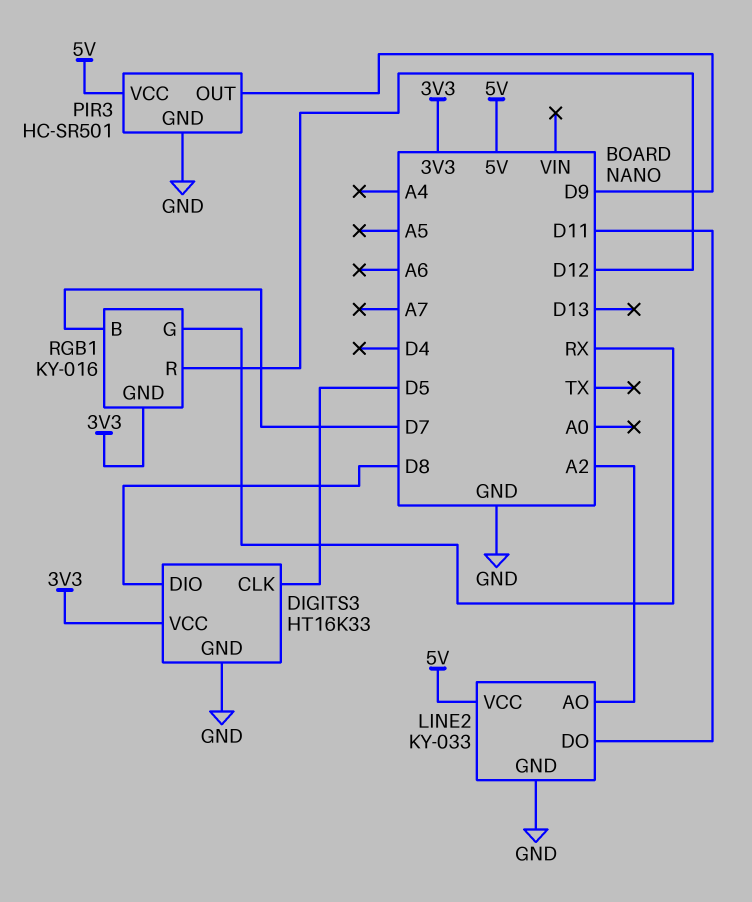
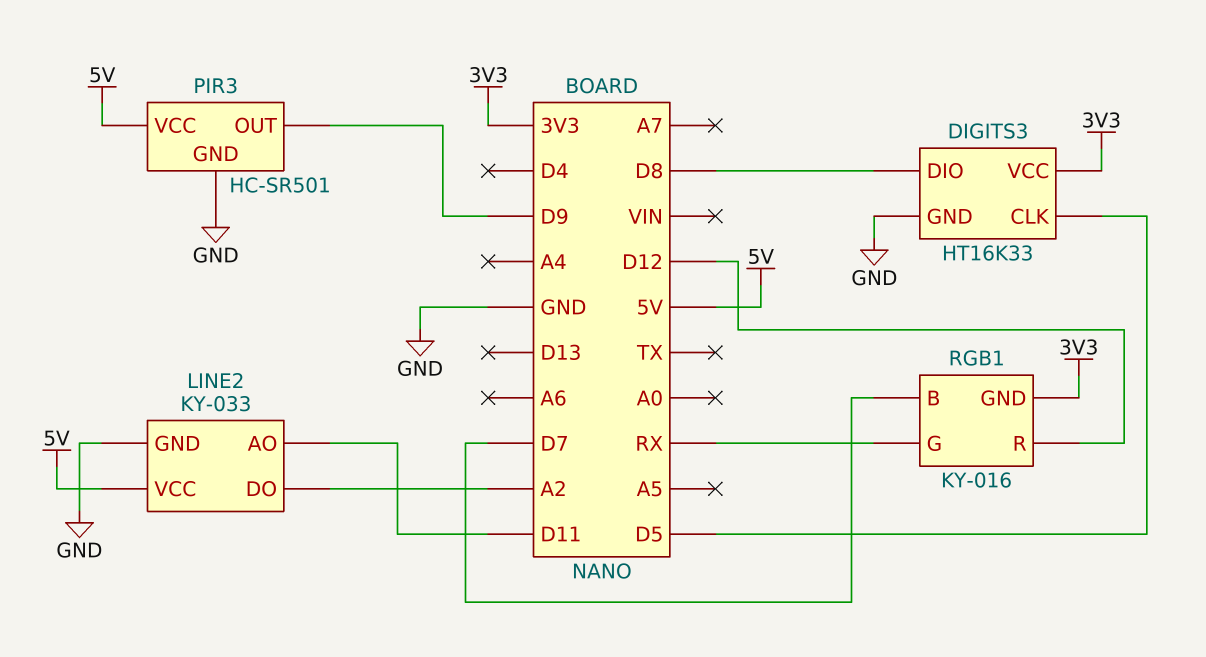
LINE2 pin AO: A2 -> D11
LINE2 pin DO: D11 -> A2

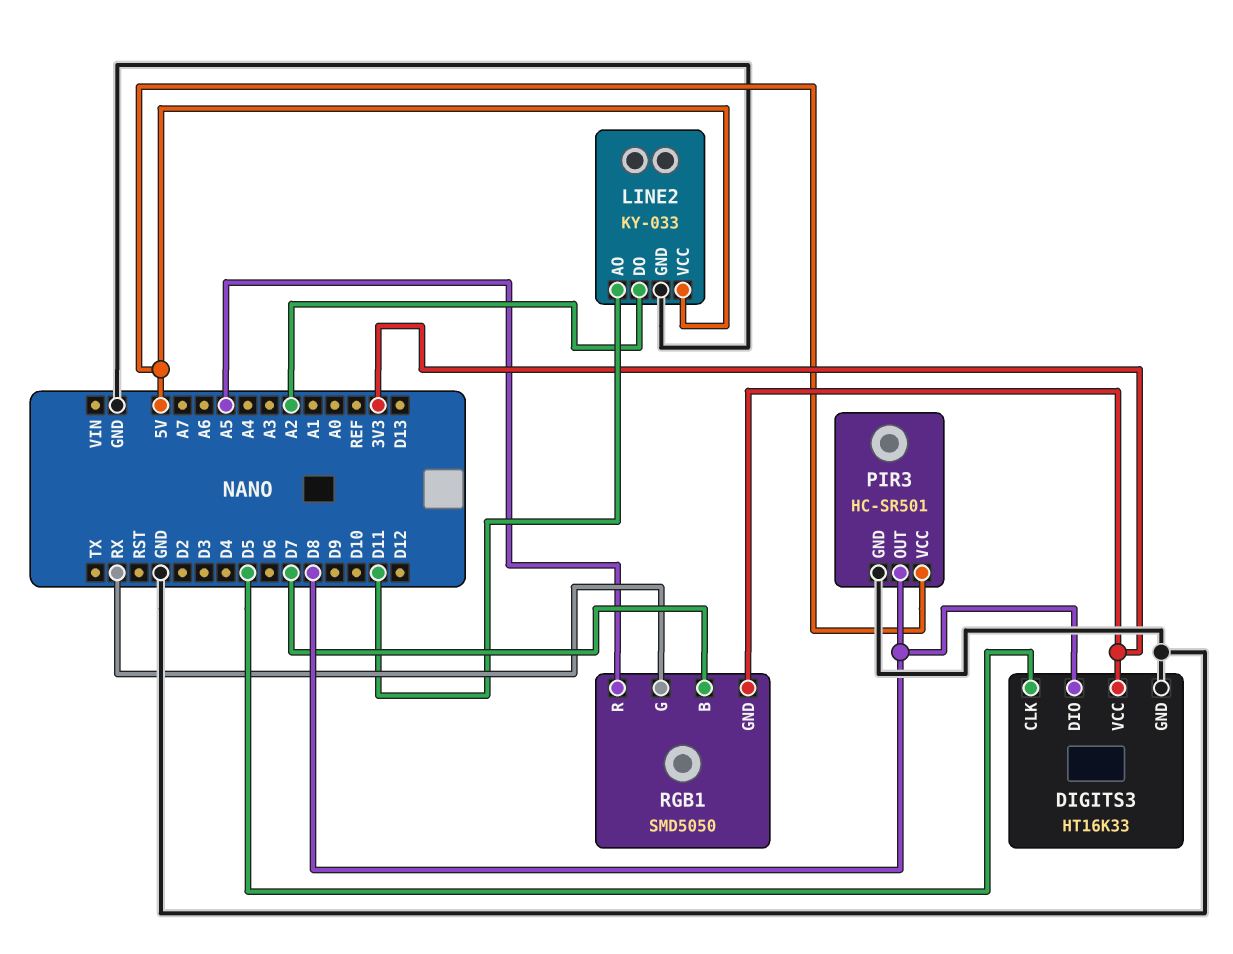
PIR3 pin OUT: D9 -> D8
RGB1: KY-016 -> SMD5050
RGB1 pin R: D12 -> A5

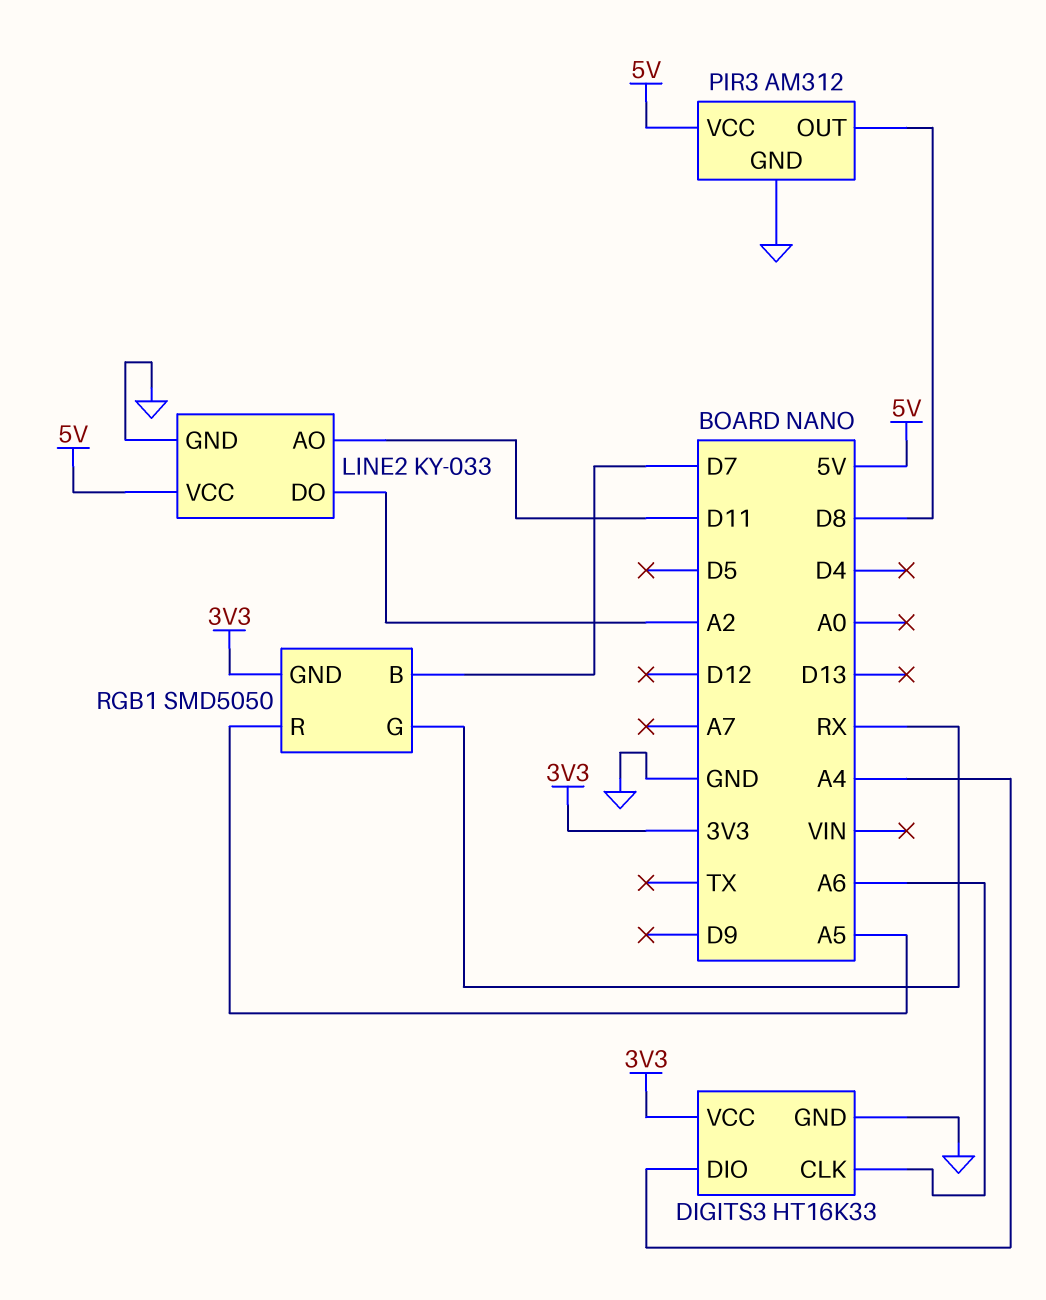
DIGITS3 pin CLK: D5 -> A6
DIGITS3 pin DIO: D8 -> A4
PIR3: HC-SR501 -> AM312

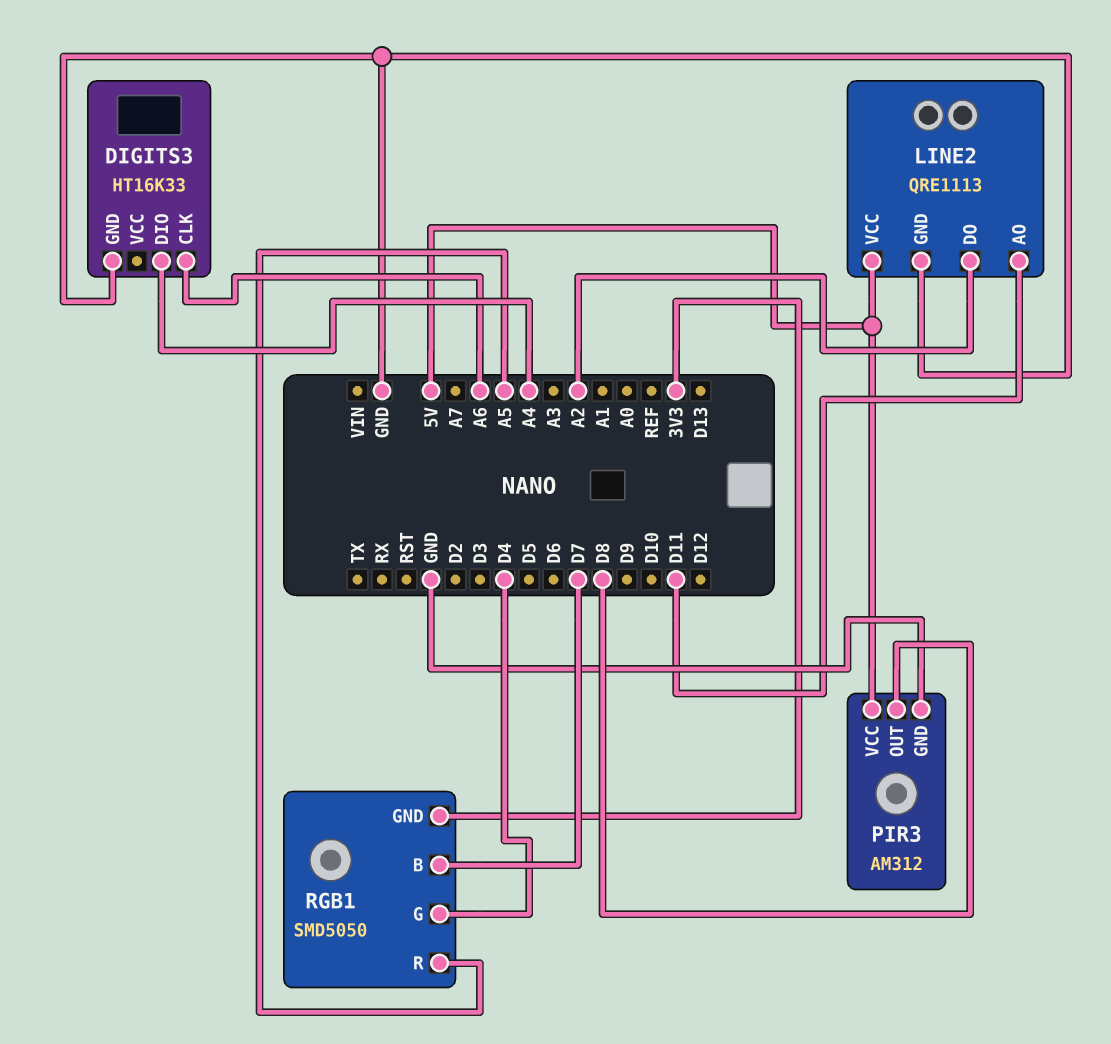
DIGITS3 pin VCC: 3V3 -> none
LINE2: KY-033 -> QRE1113
RGB1 pin G: RX -> D4

